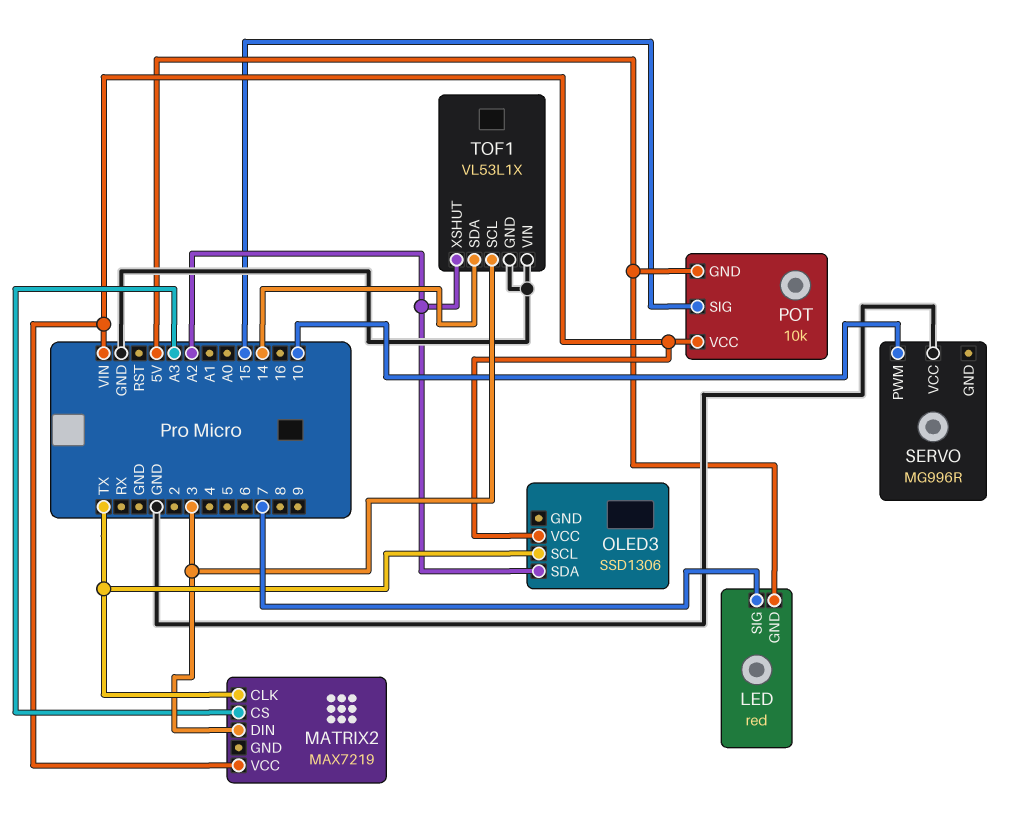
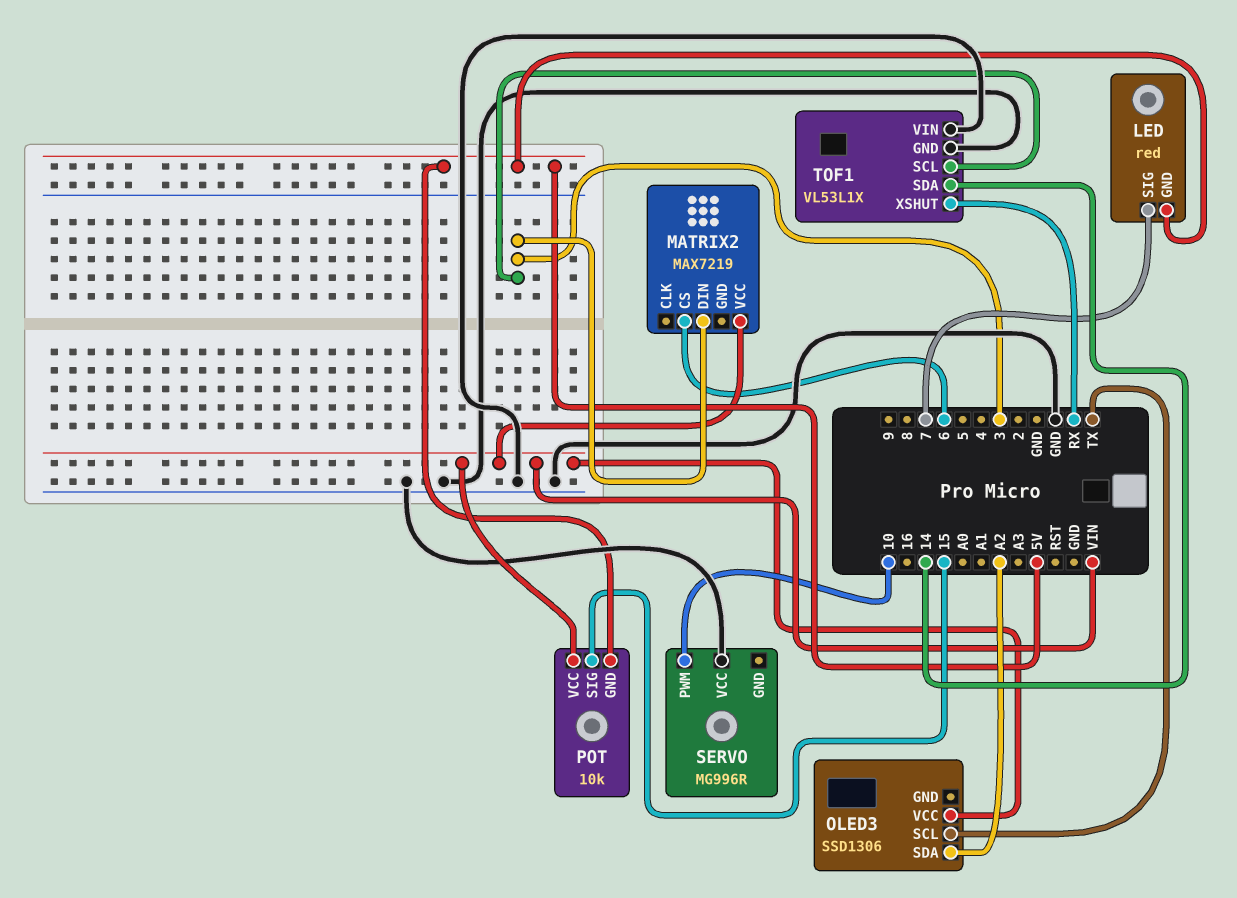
MATRIX2 pin CLK: TX -> none
MATRIX2 pin CS: A3 -> 6
TOF1 pin XSHUT: A2 -> RX

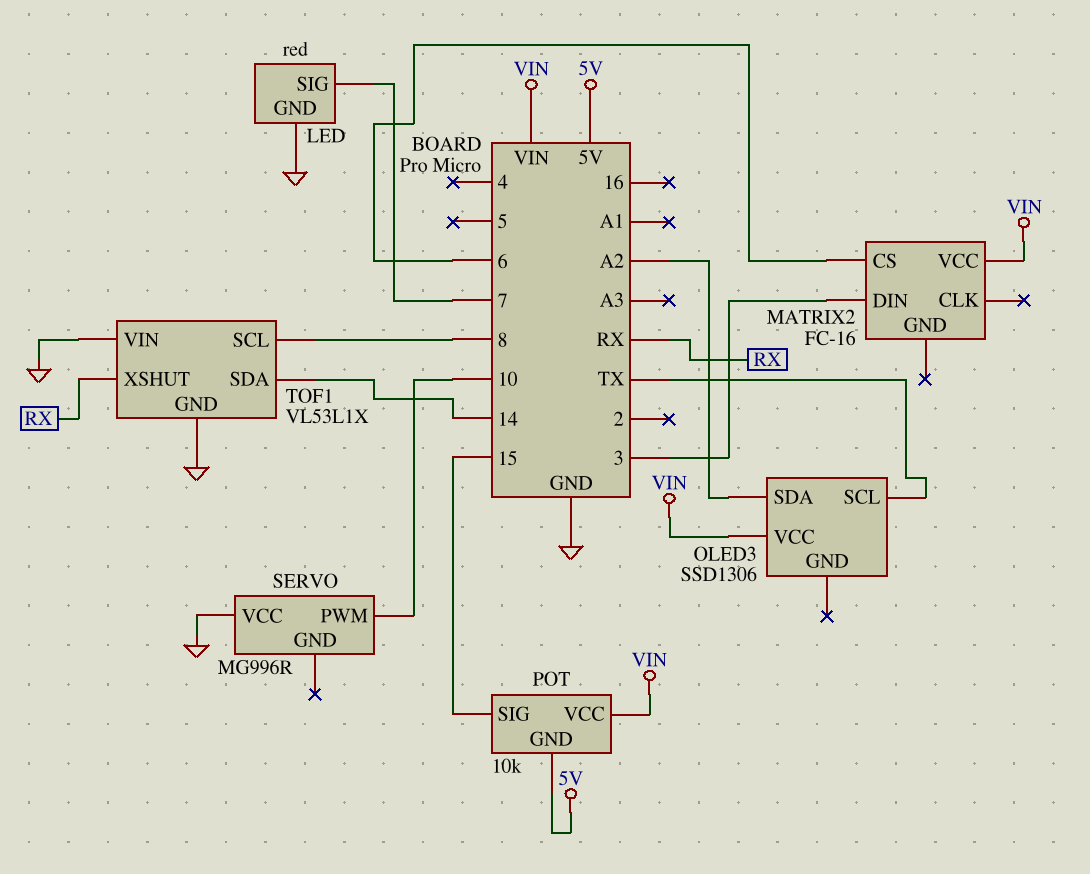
LED pin GND: 5V -> GND
MATRIX2: MAX7219 -> FC-16
TOF1 pin SCL: 3 -> 8

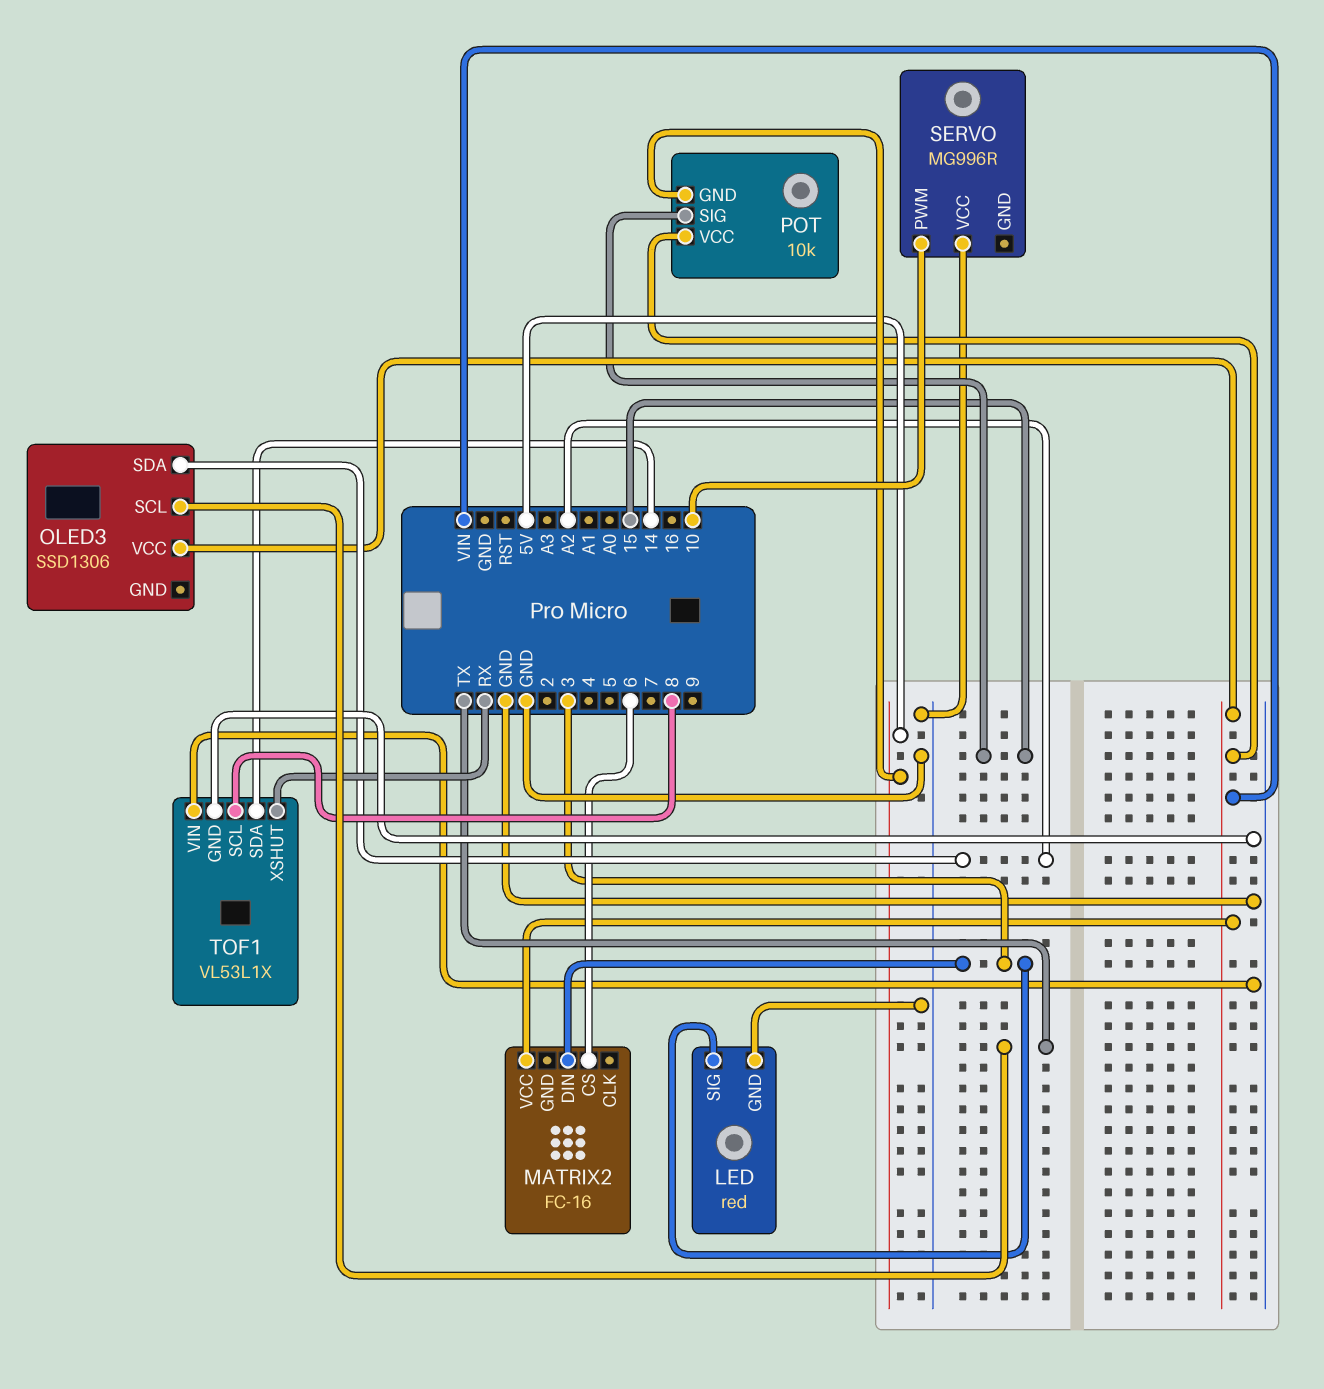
LED pin SIG: 7 -> 3

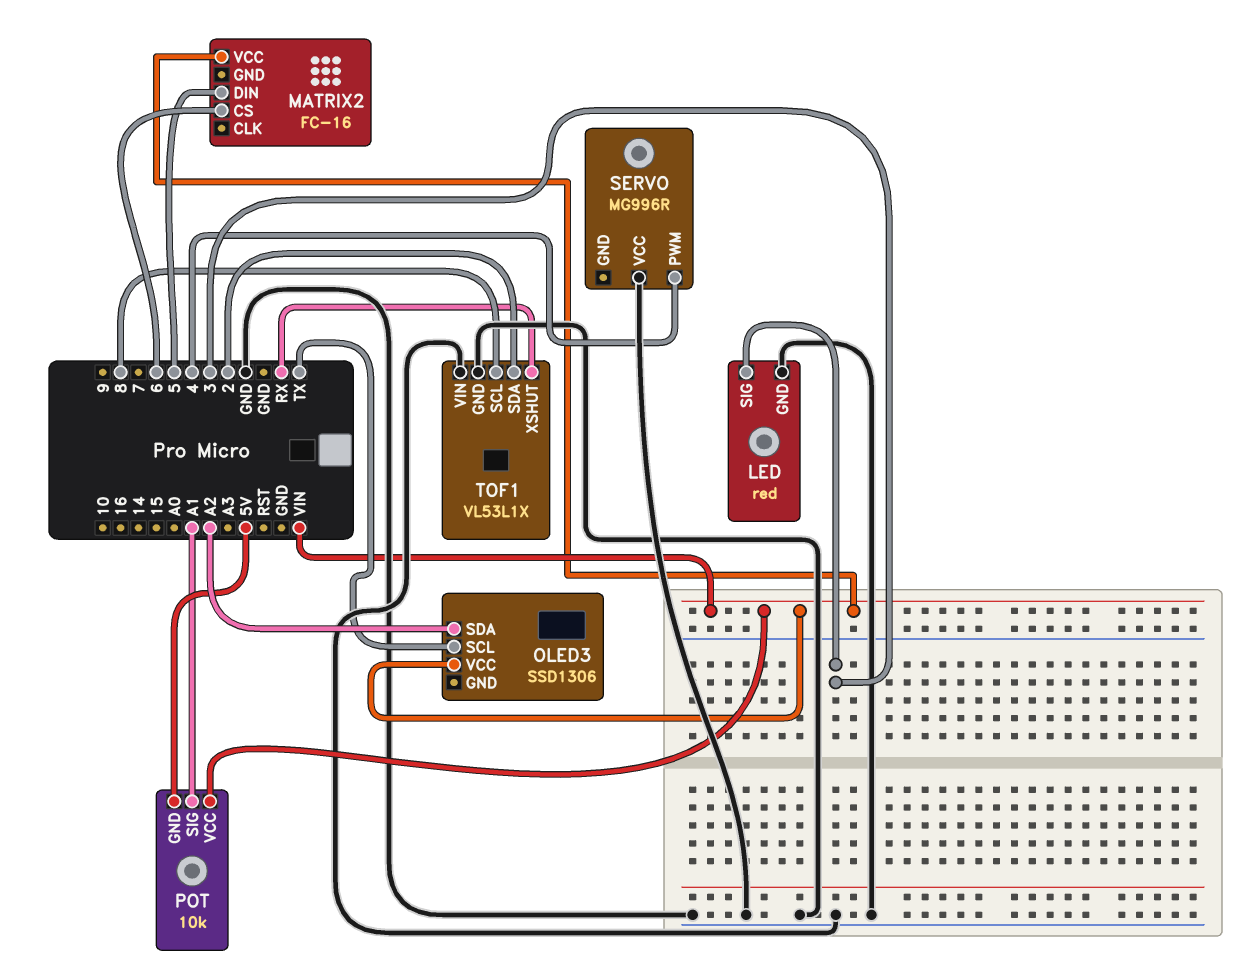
MATRIX2 pin DIN: 3 -> 5
POT pin SIG: 15 -> A1
SERVO pin PWM: 10 -> 4
TOF1 pin SDA: 14 -> 2

